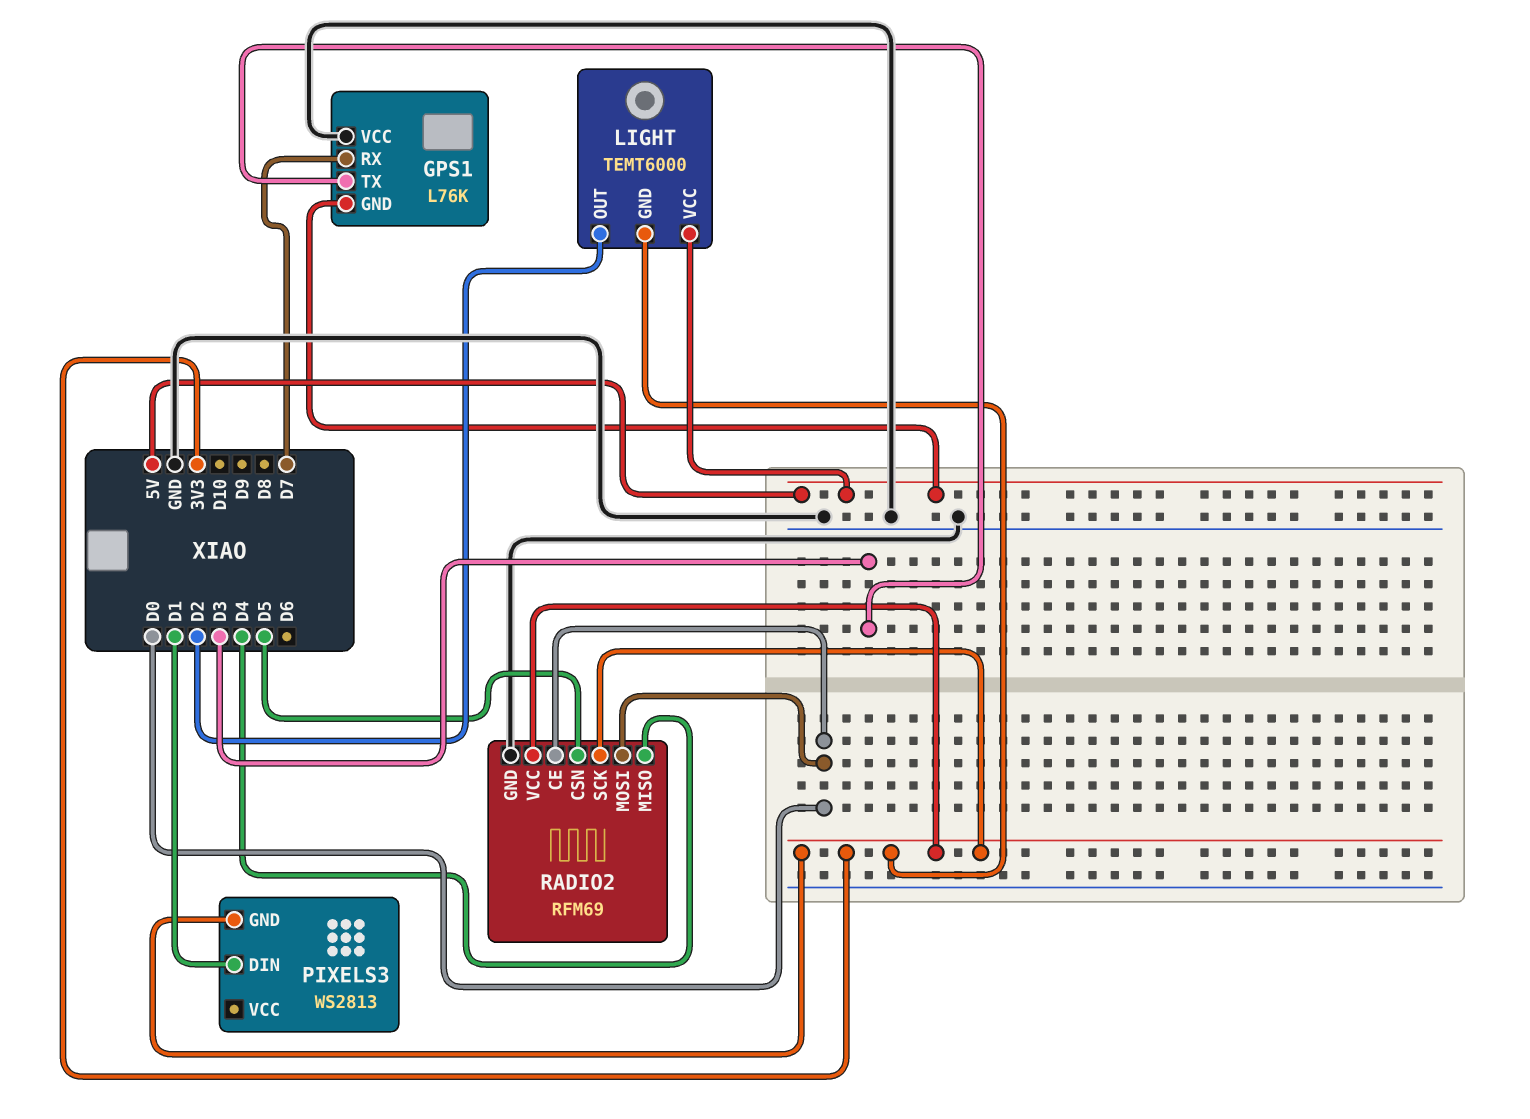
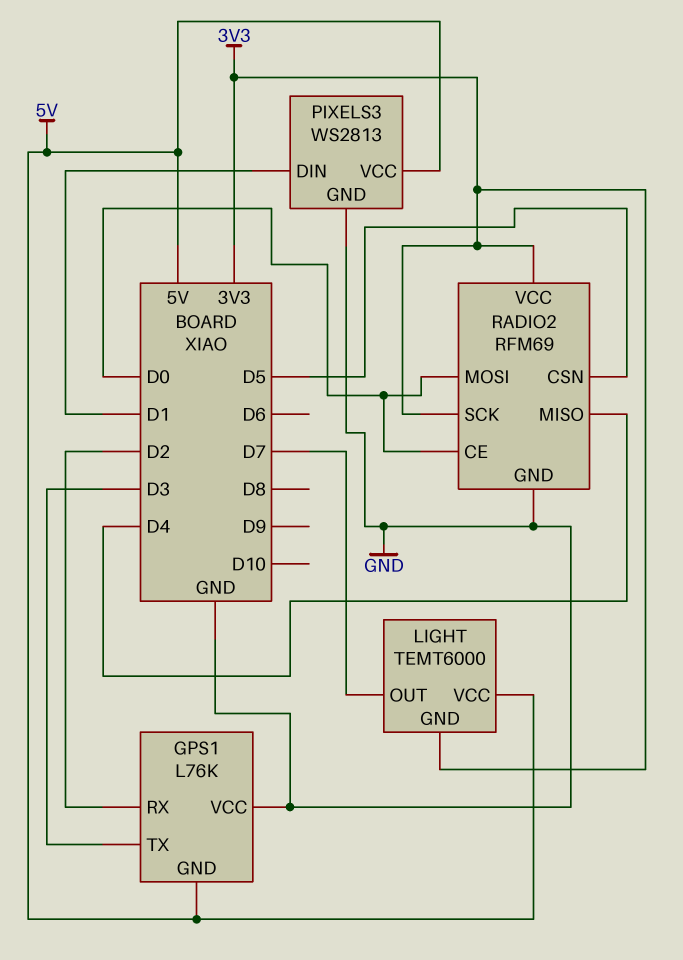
GPS1 pin RX: D7 -> D2
LIGHT pin OUT: D2 -> D7
PIXELS3 pin GND: 3V3 -> GND
PIXELS3 pin VCC: none -> 5V

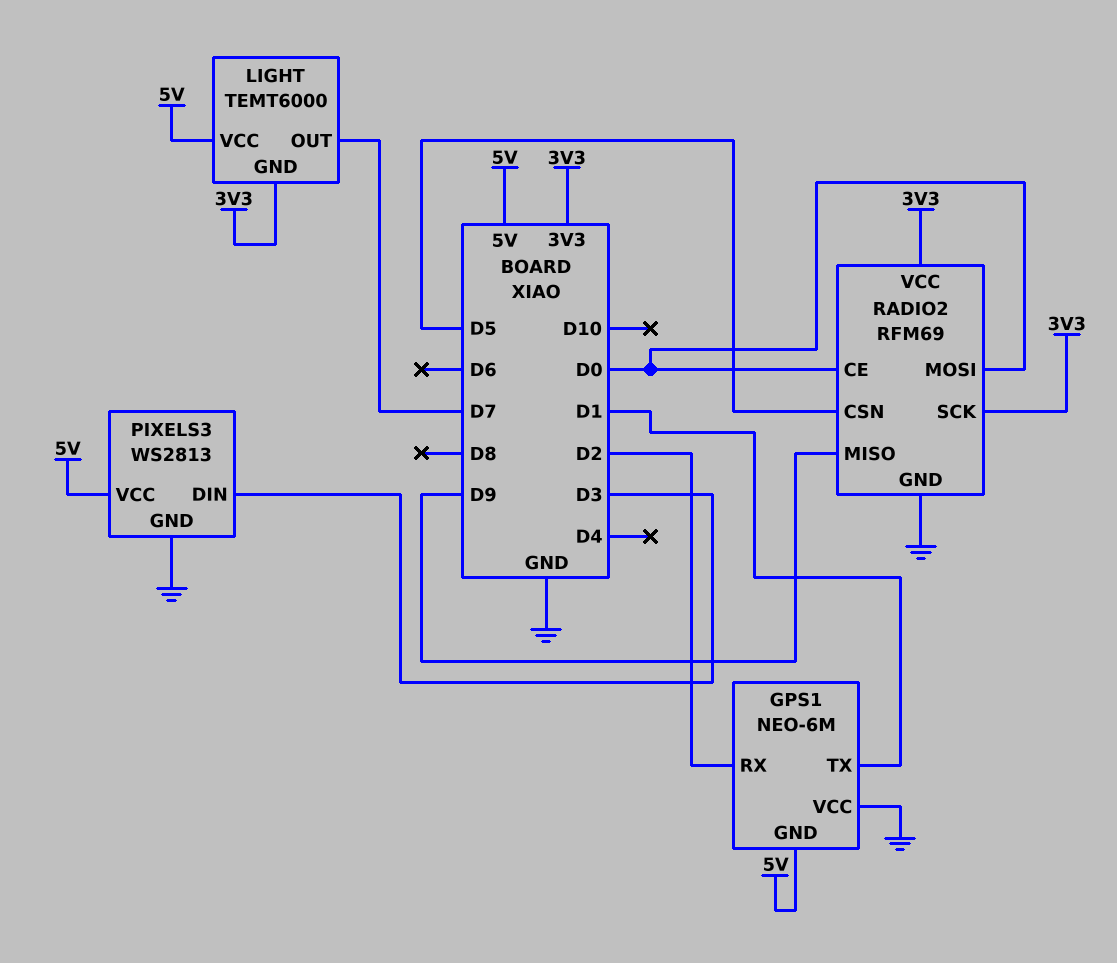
GPS1: L76K -> NEO-6M
GPS1 pin TX: D3 -> D1
PIXELS3 pin DIN: D1 -> D3
RADIO2 pin MISO: D4 -> D9

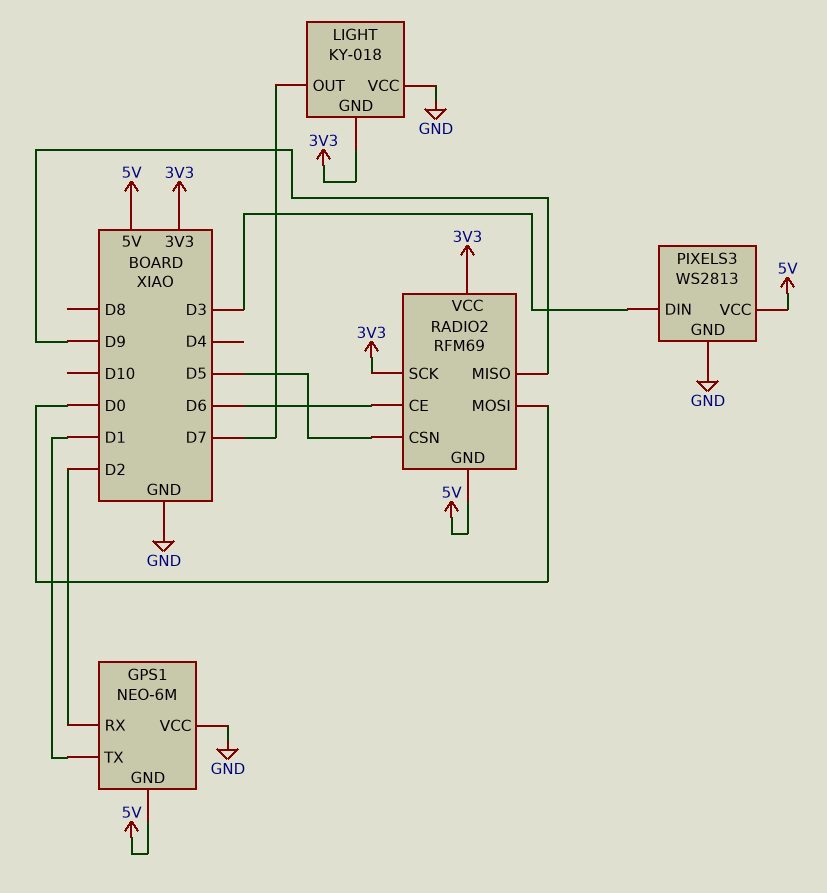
LIGHT: TEMT6000 -> KY-018
LIGHT pin VCC: 5V -> GND
RADIO2 pin CE: D0 -> D6
RADIO2 pin GND: GND -> 5V

